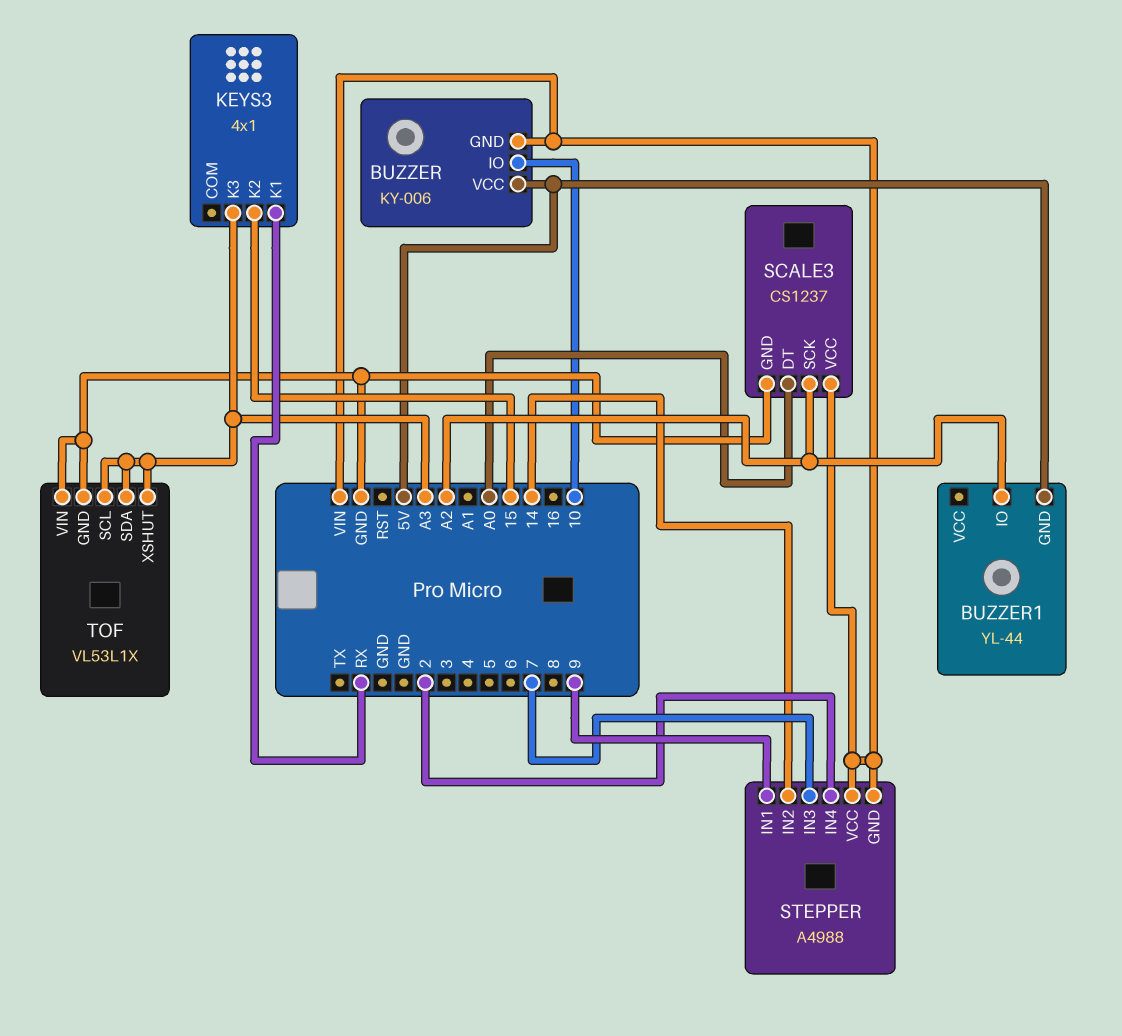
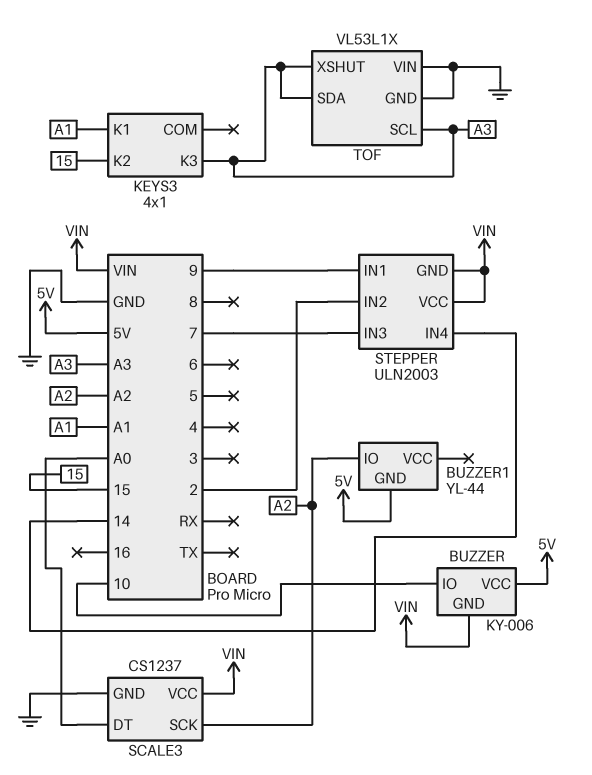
KEYS3 pin K1: RX -> A1
STEPPER: A4988 -> ULN2003
STEPPER pin IN2: 14 -> 2
STEPPER pin IN4: 2 -> 14

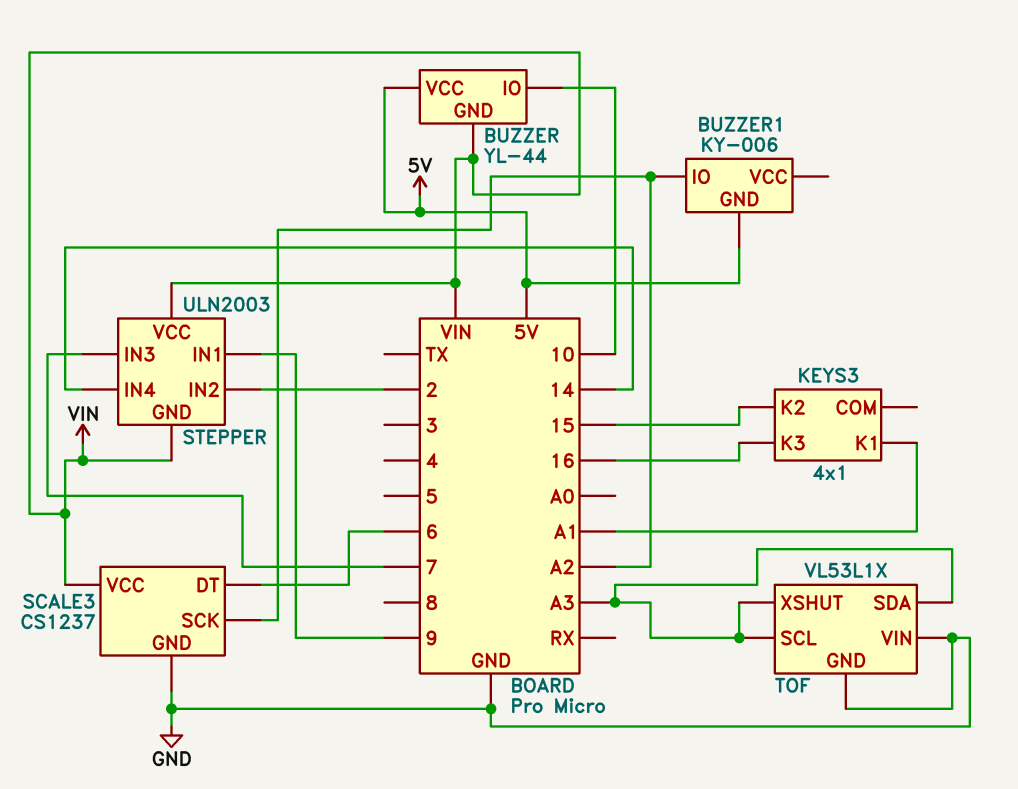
BUZZER: KY-006 -> YL-44
BUZZER1: YL-44 -> KY-006
KEYS3 pin K3: A3 -> 16
SCALE3 pin DT: A0 -> 6

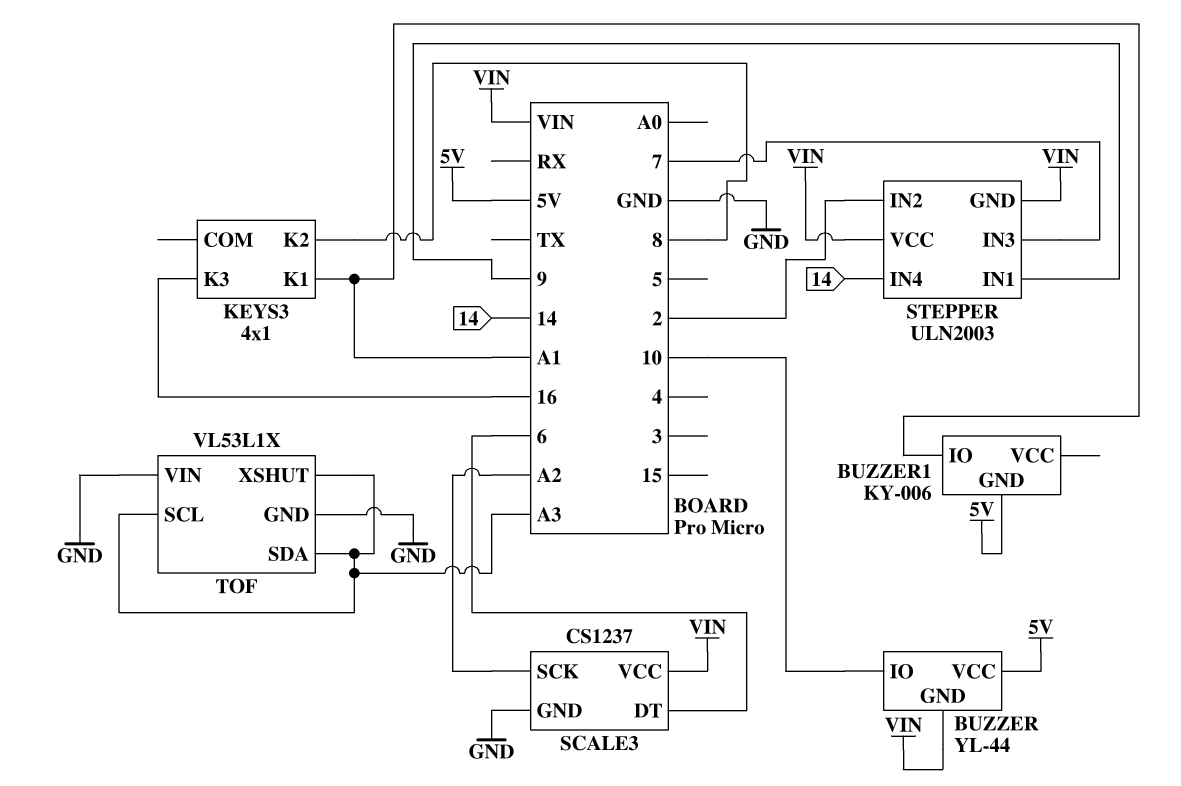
BUZZER1 pin IO: A2 -> A1
KEYS3 pin K2: 15 -> 8

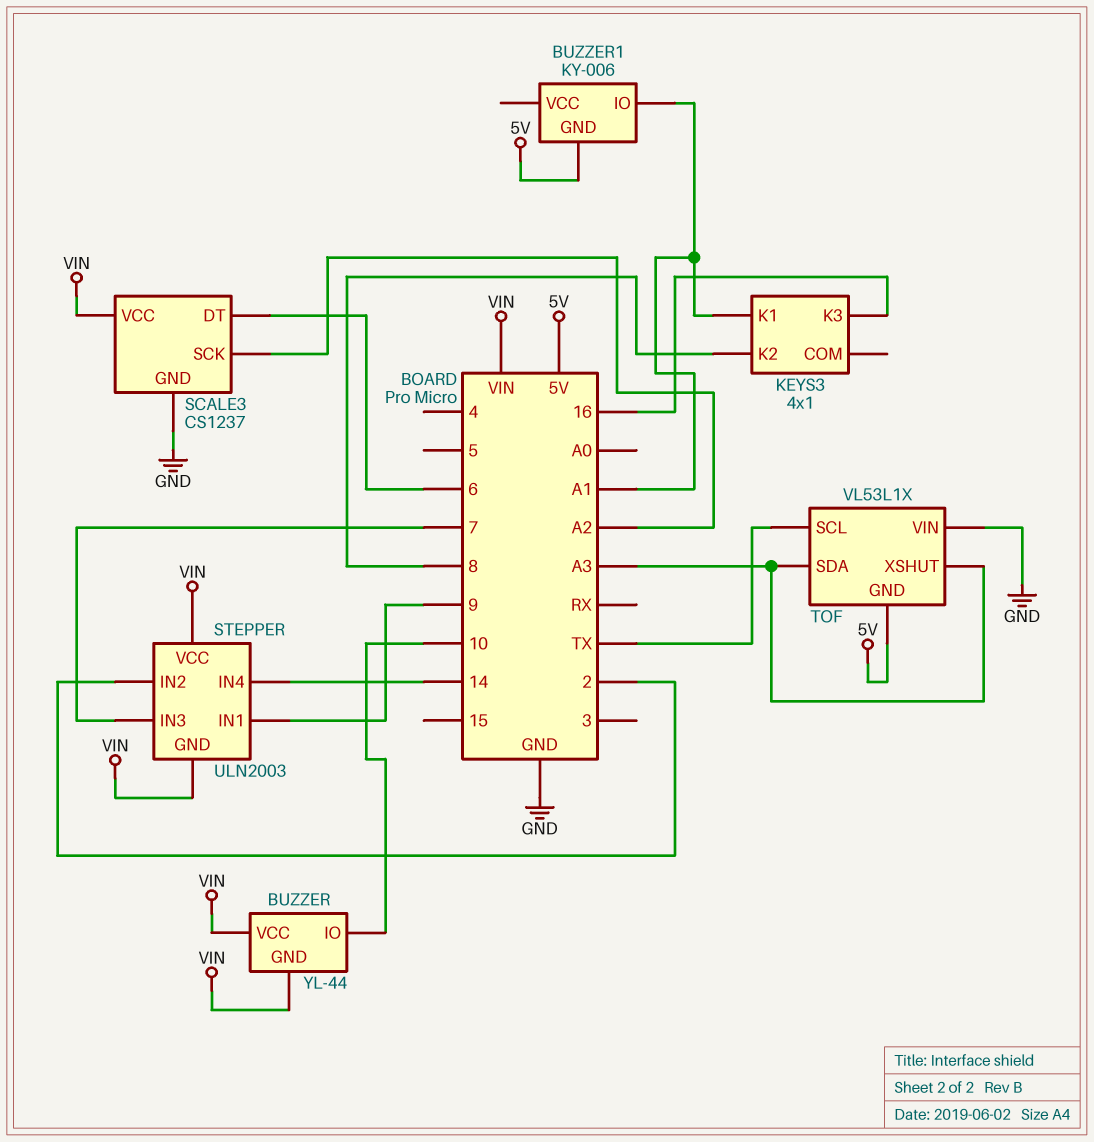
BUZZER pin VCC: 5V -> VIN
TOF pin GND: GND -> 5V
TOF pin SCL: A3 -> TX

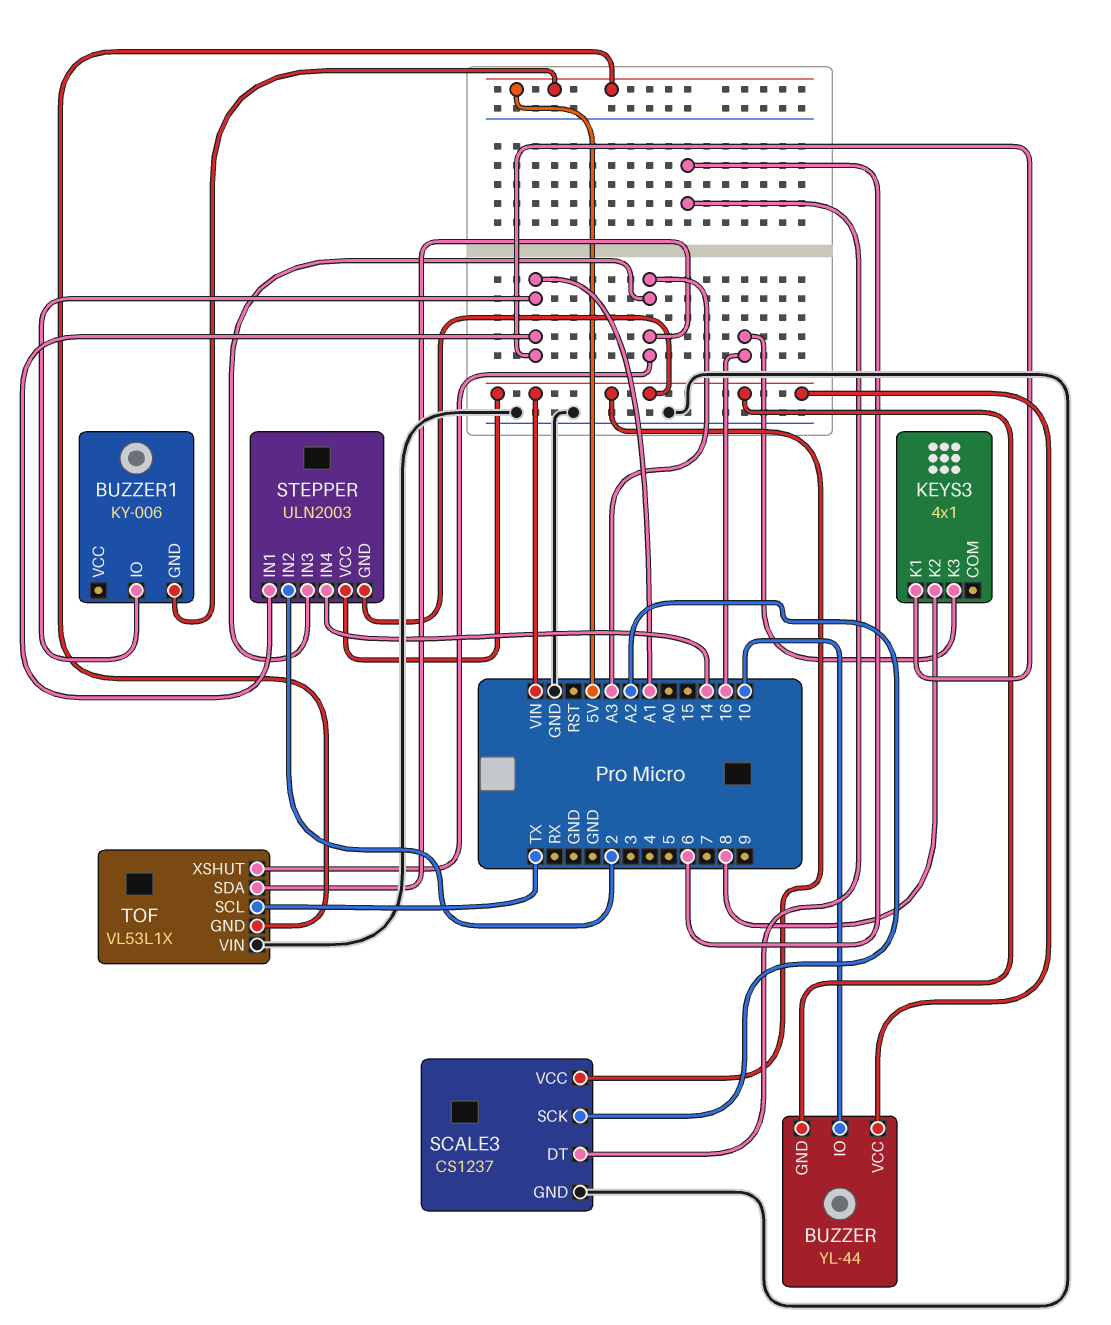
STEPPER pin IN1: 9 -> A1
STEPPER pin IN3: 7 -> A3

